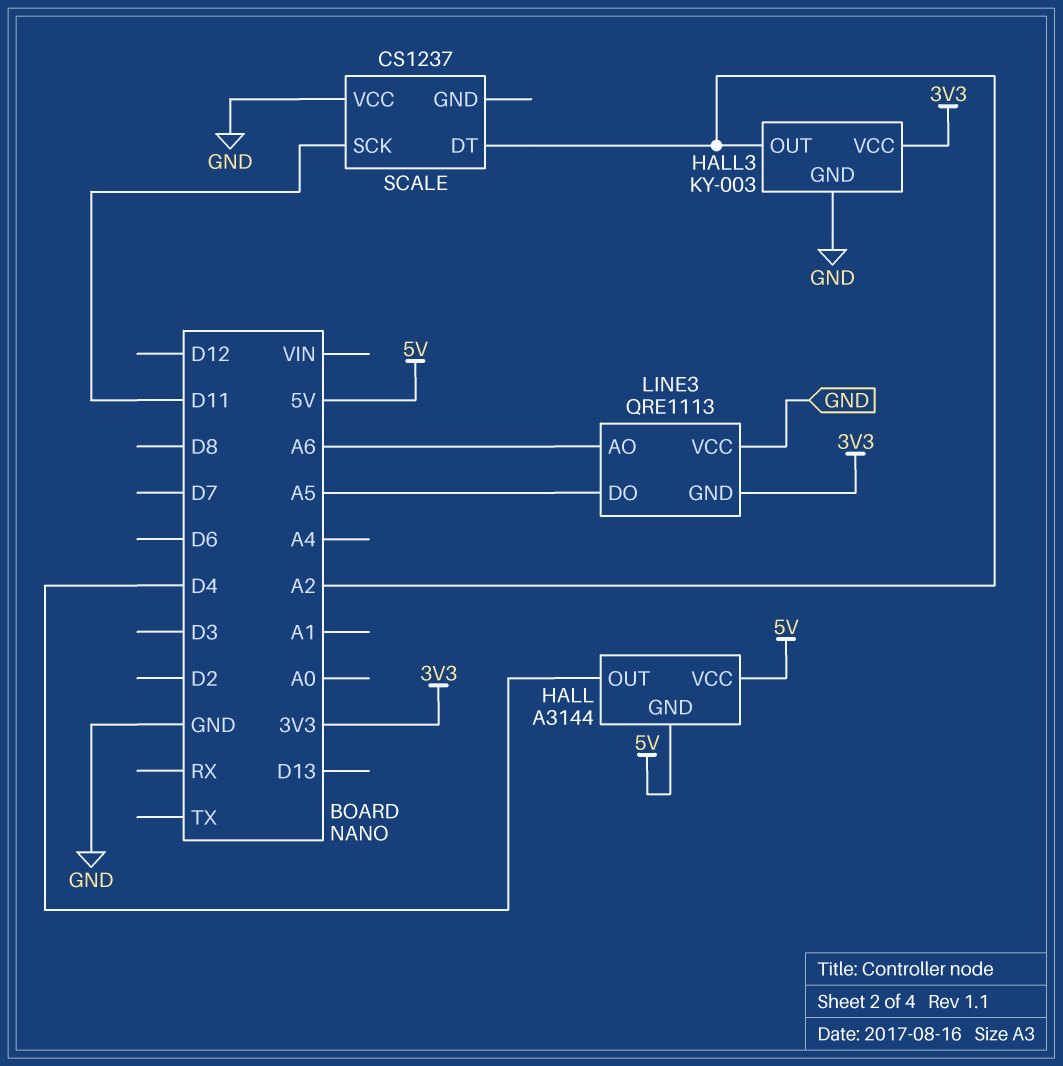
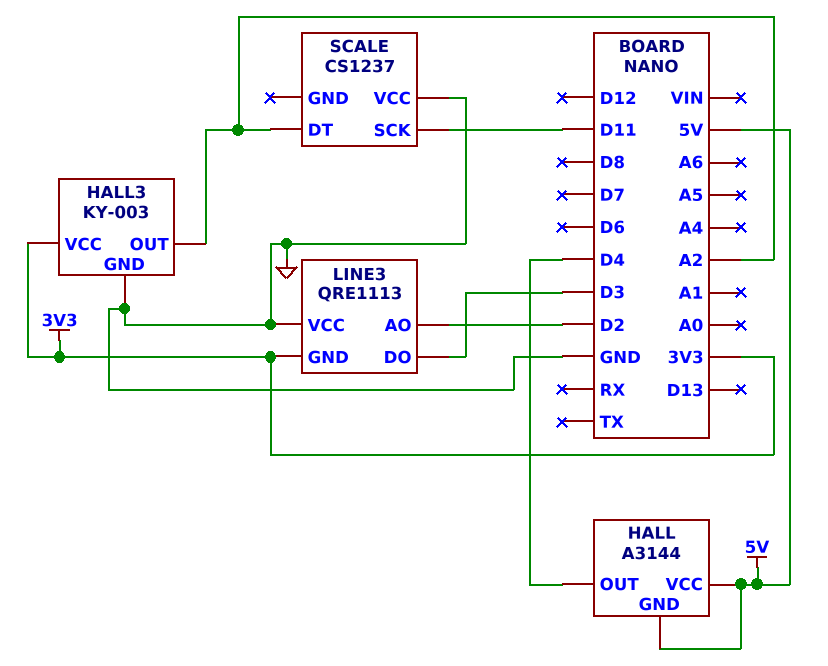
LINE3 pin AO: A6 -> D2
LINE3 pin DO: A5 -> D3

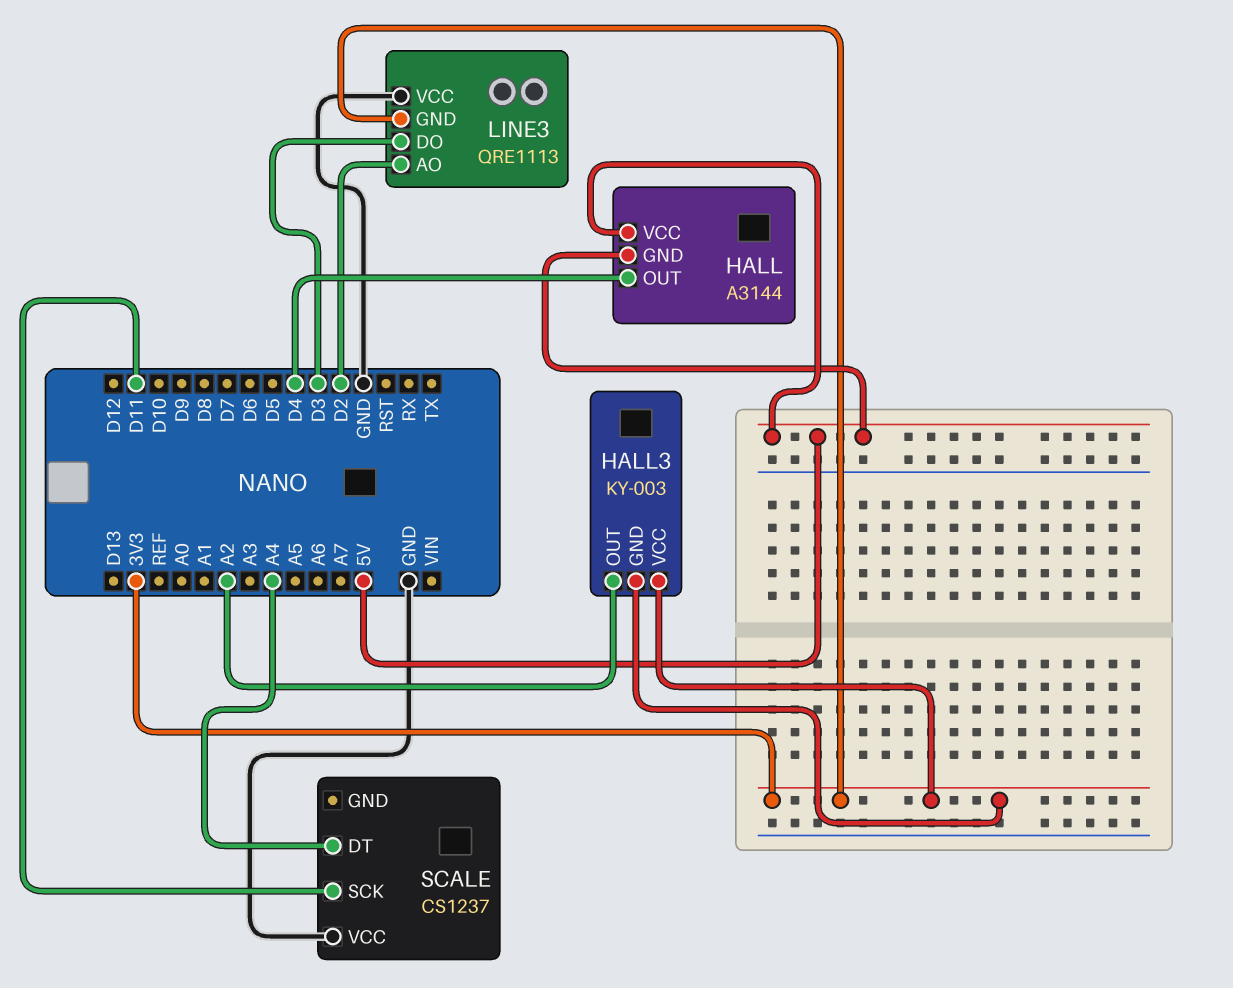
HALL3 pin GND: GND -> 3V3
SCALE pin DT: A2 -> A4

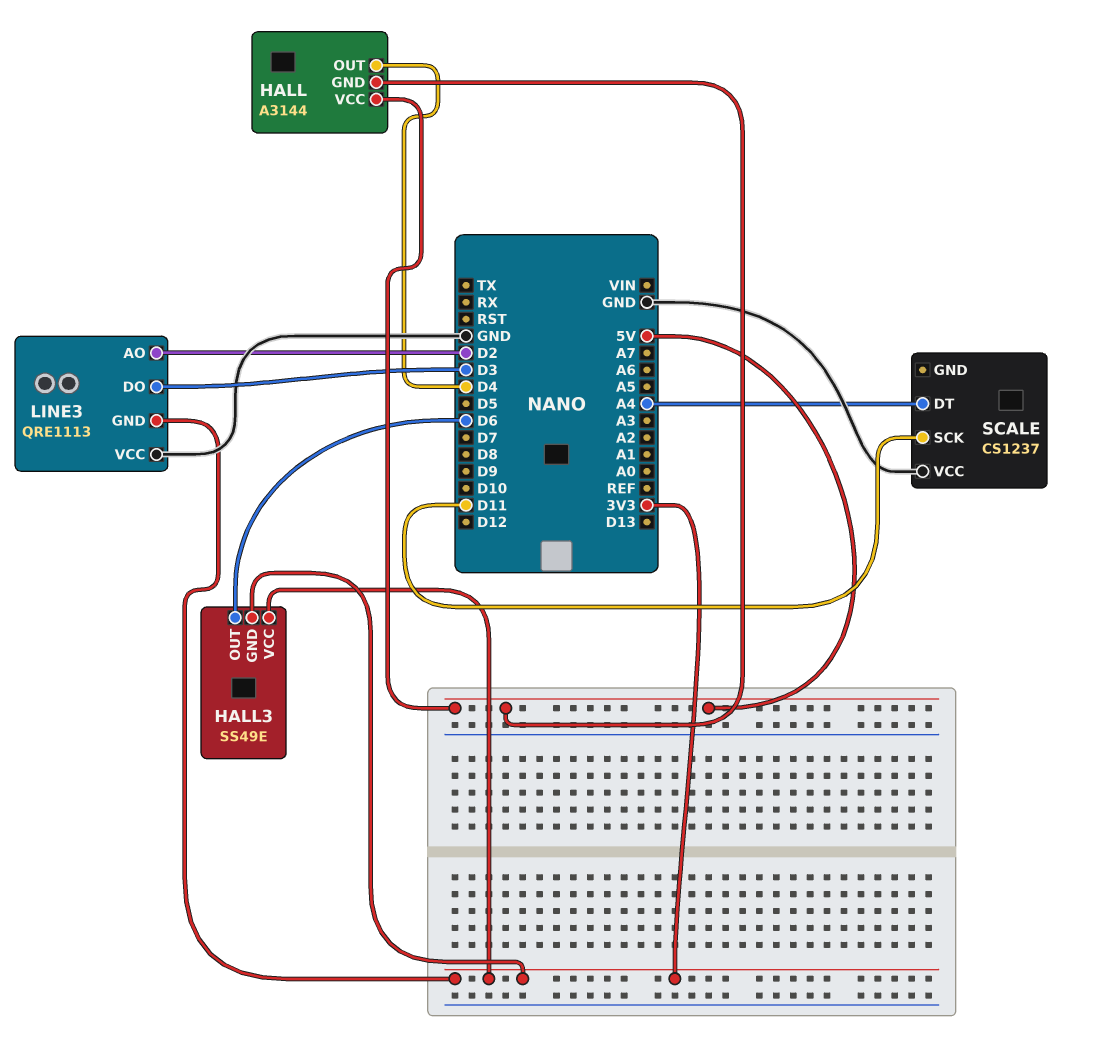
HALL3: KY-003 -> SS49E
HALL3 pin OUT: A2 -> D6

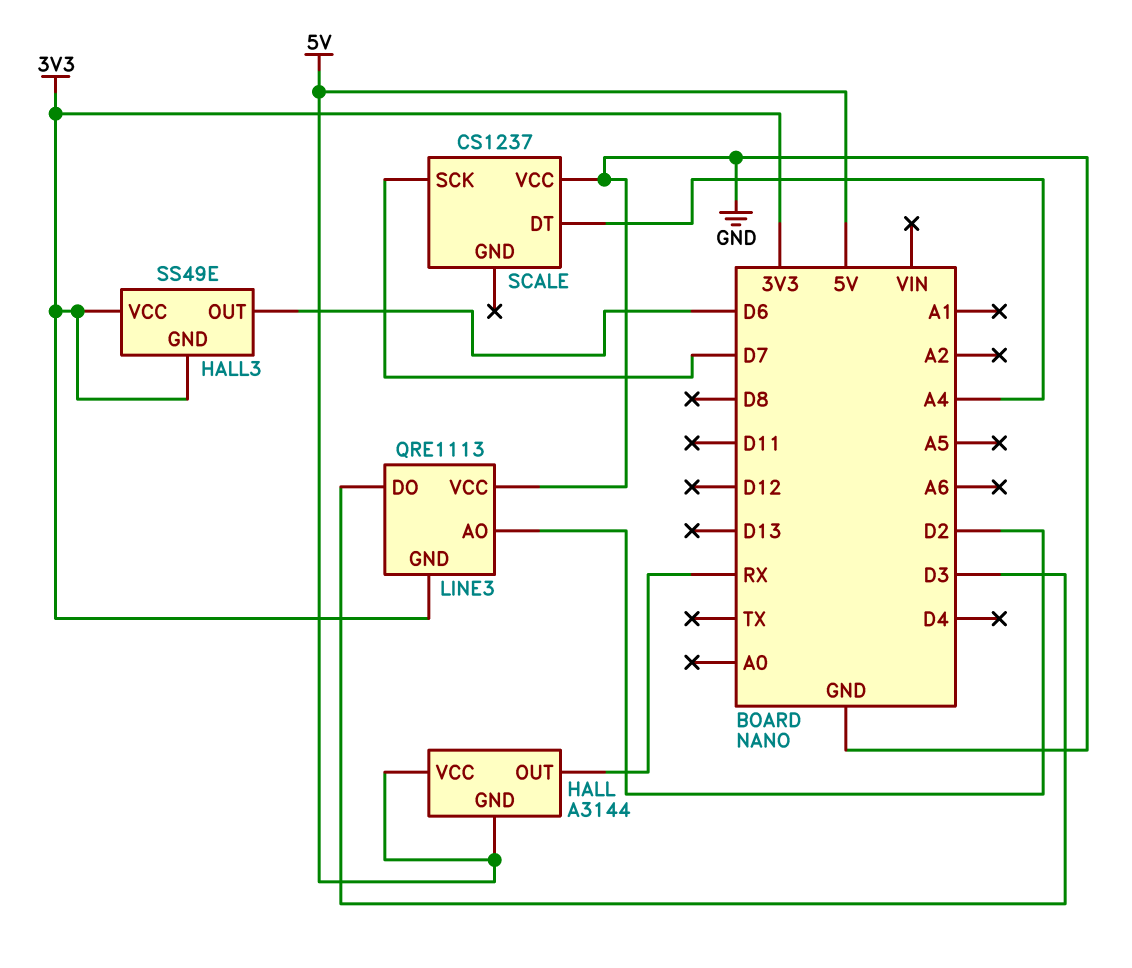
HALL pin OUT: D4 -> RX
SCALE pin SCK: D11 -> D7

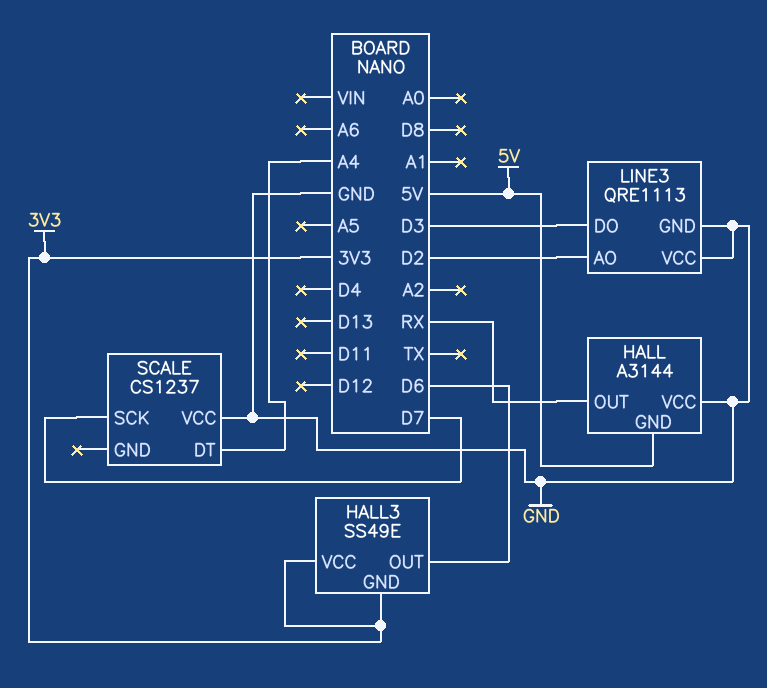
HALL pin VCC: 5V -> GND
LINE3 pin GND: 3V3 -> GND

